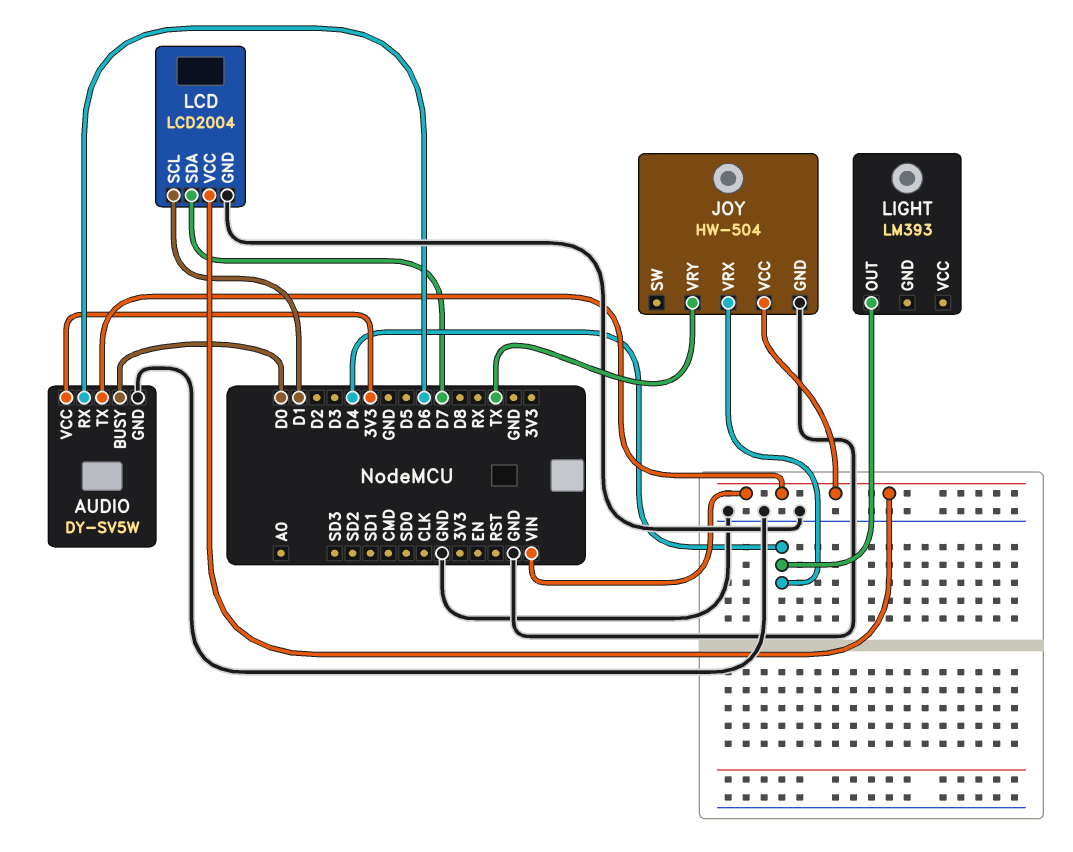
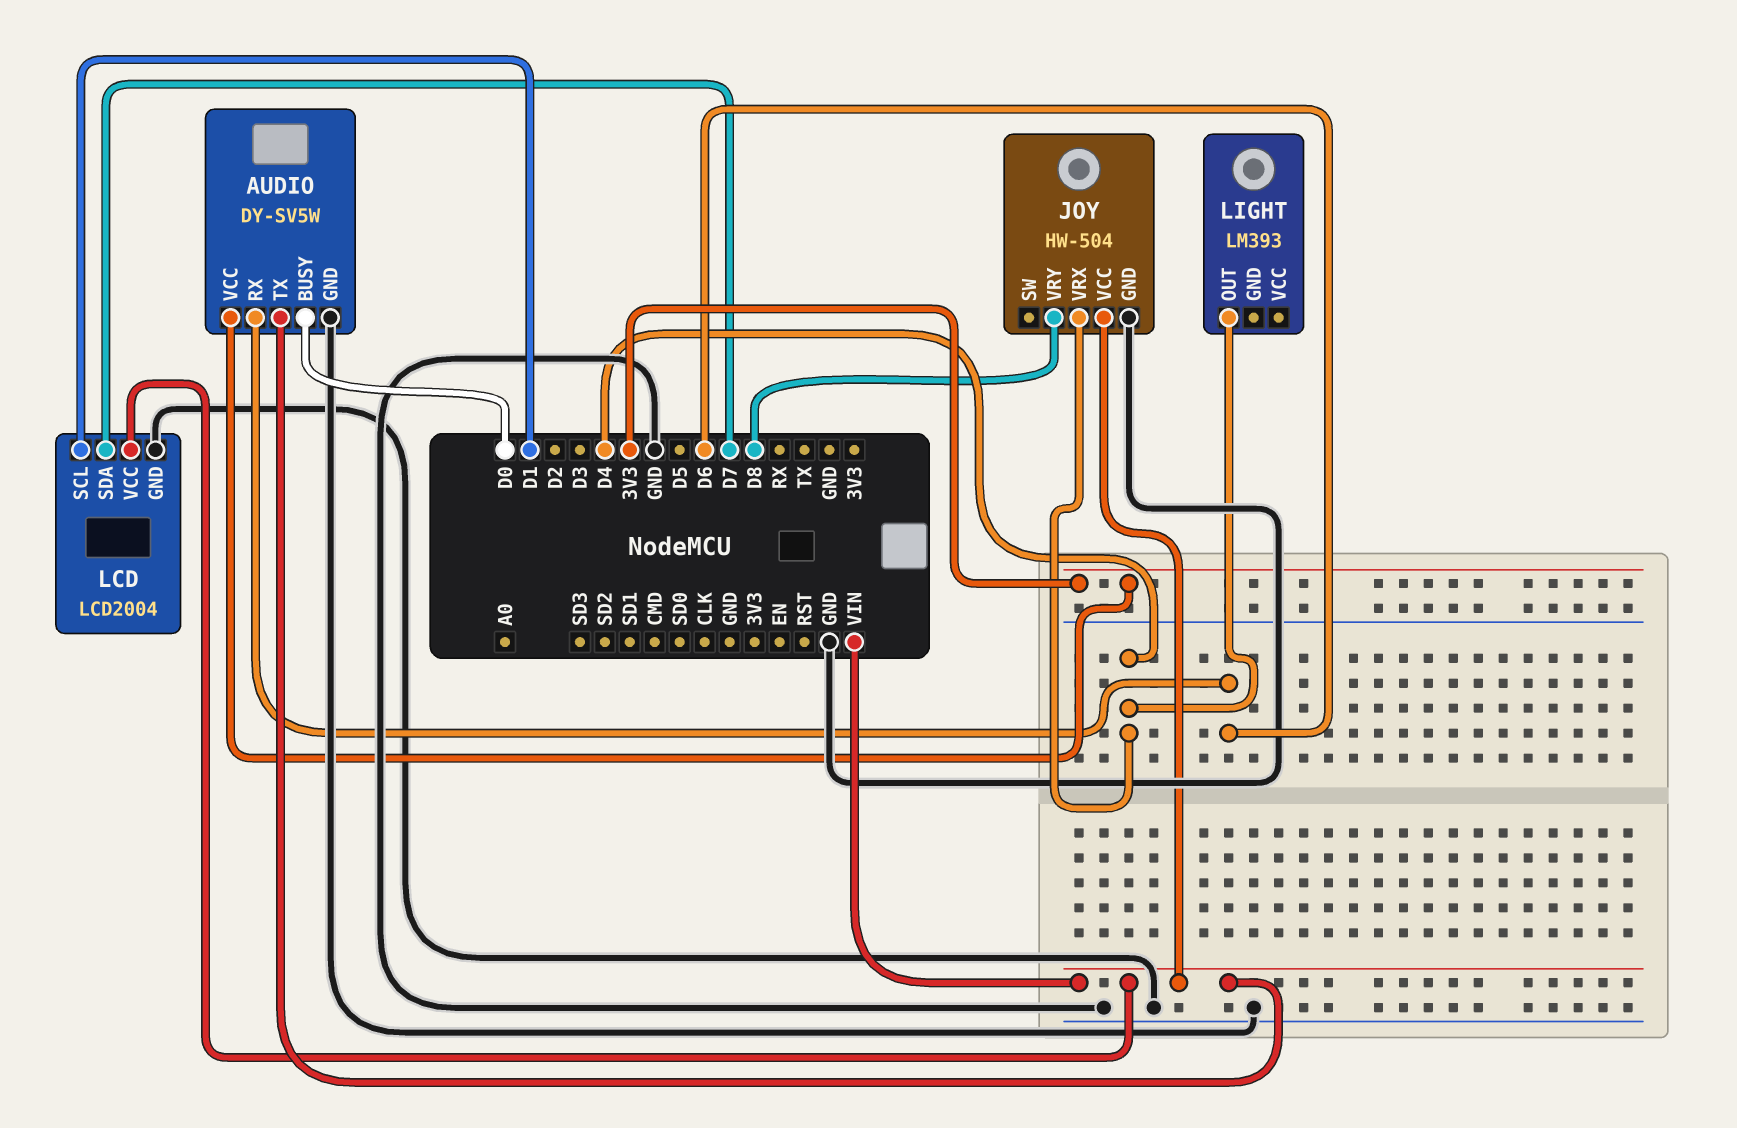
JOY pin VRY: TX -> D8

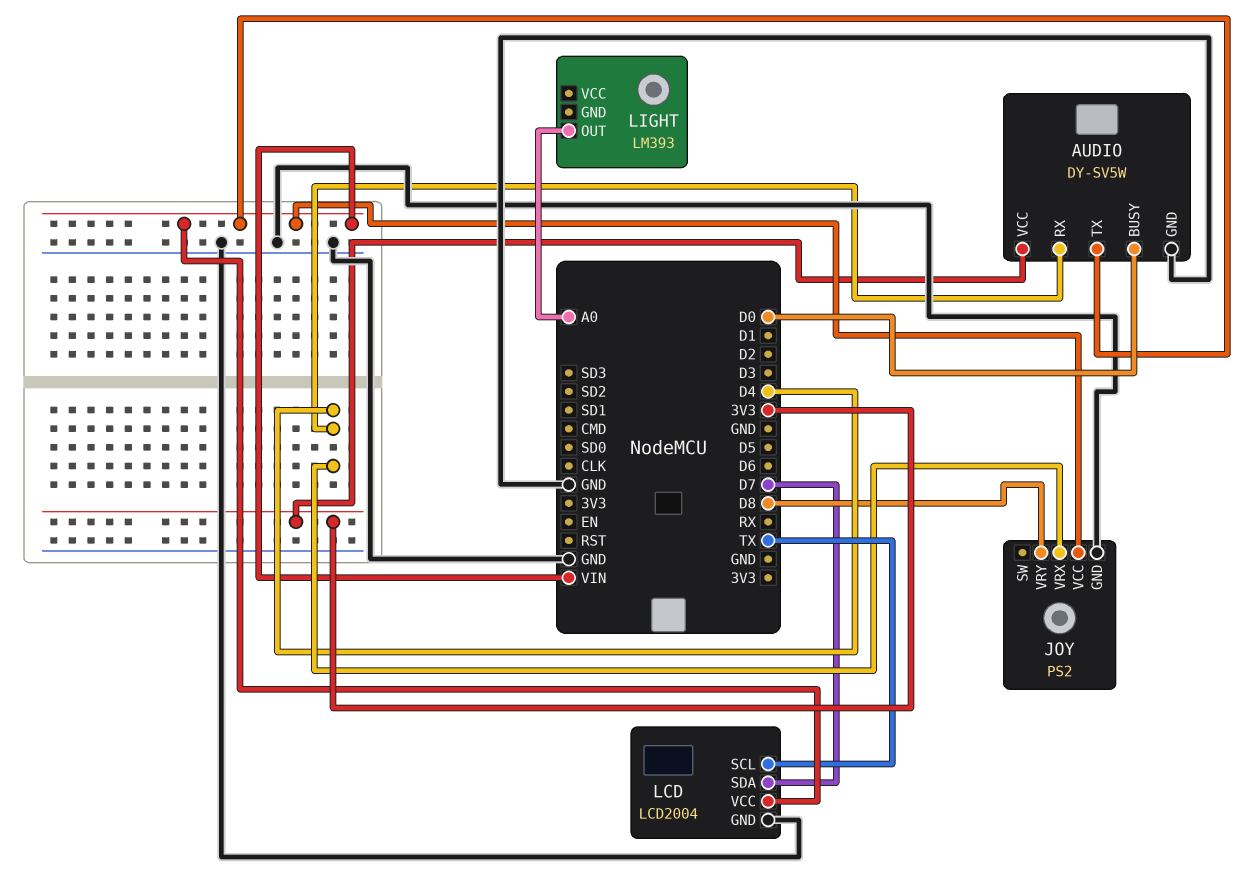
AUDIO pin RX: D6 -> D4
JOY: HW-504 -> PS2
LCD pin SCL: D1 -> TX
LIGHT pin OUT: D4 -> A0

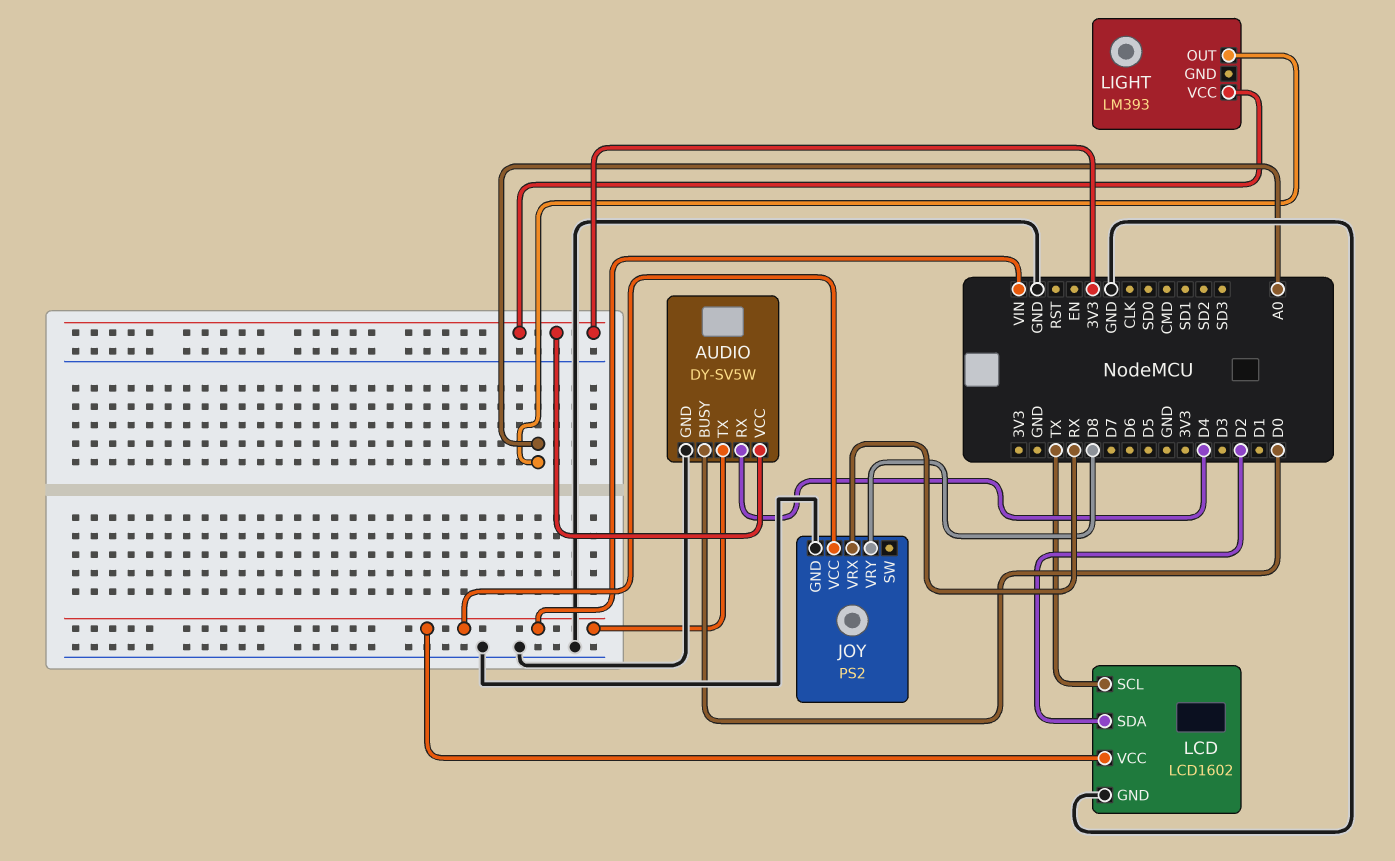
JOY pin VRX: D4 -> RX
LCD: LCD2004 -> LCD1602
LCD pin SDA: D7 -> D2
LIGHT pin VCC: none -> 3V3

